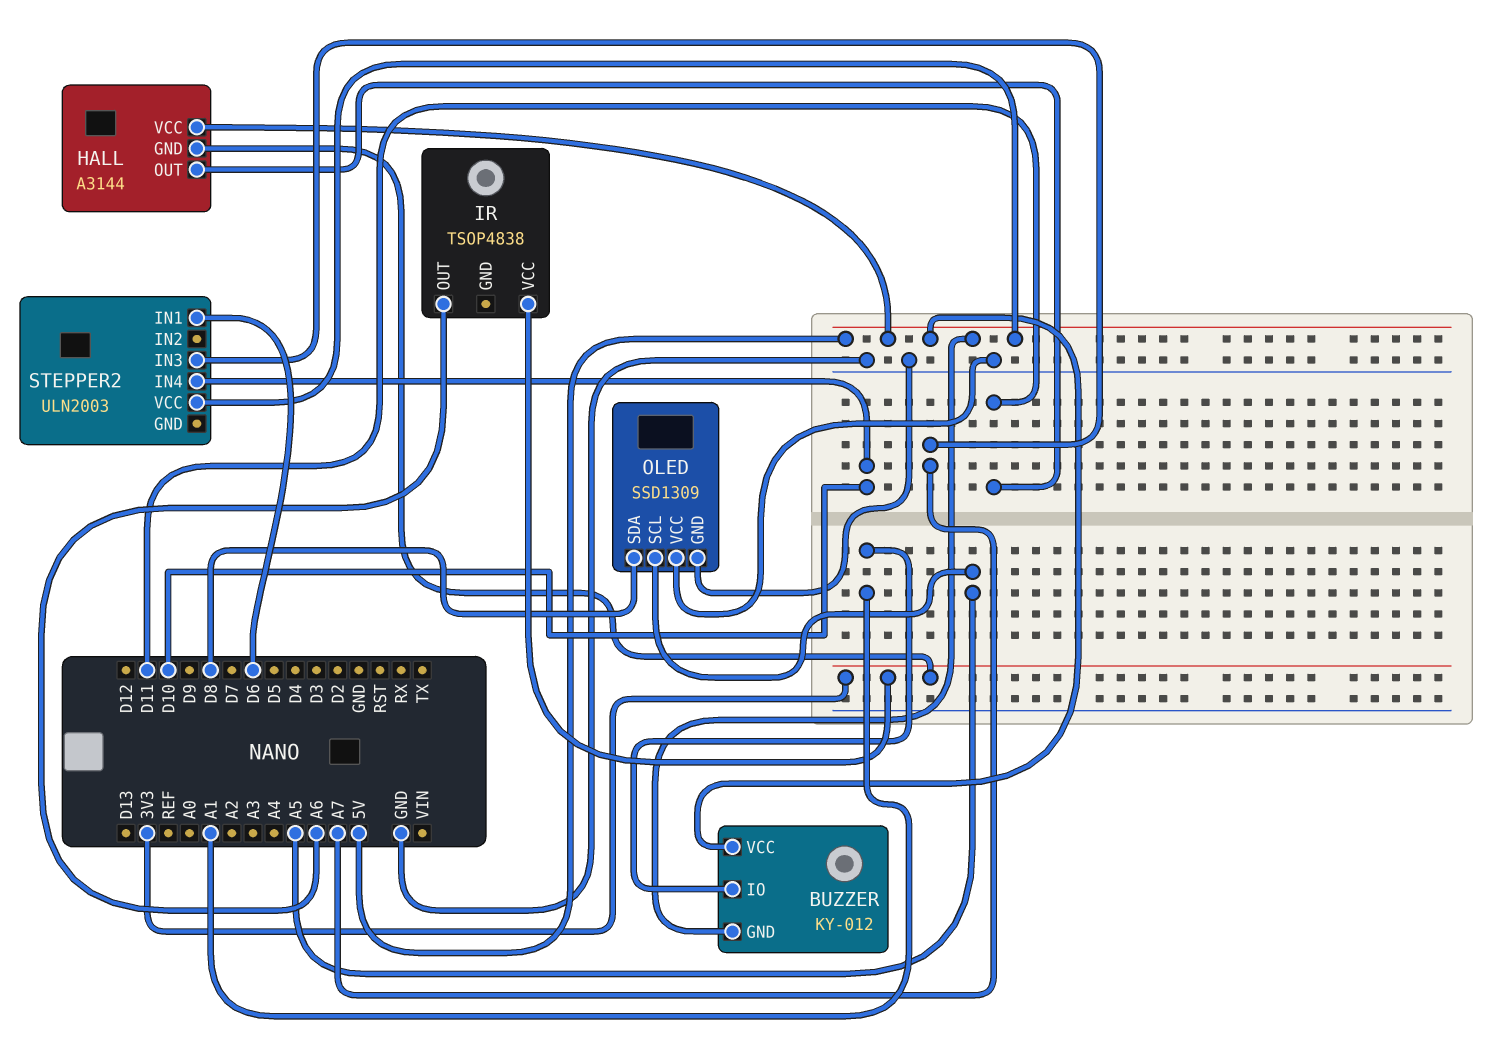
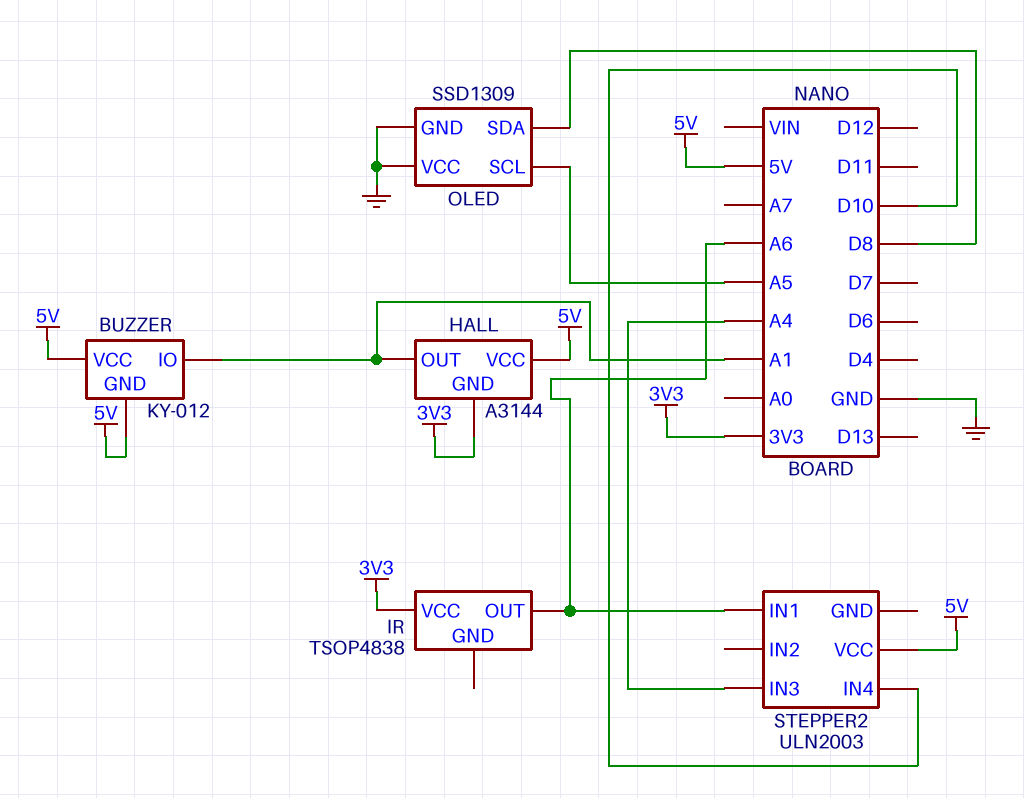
HALL pin OUT: D11 -> A1
STEPPER2 pin IN1: D6 -> A6
STEPPER2 pin IN3: A7 -> A4

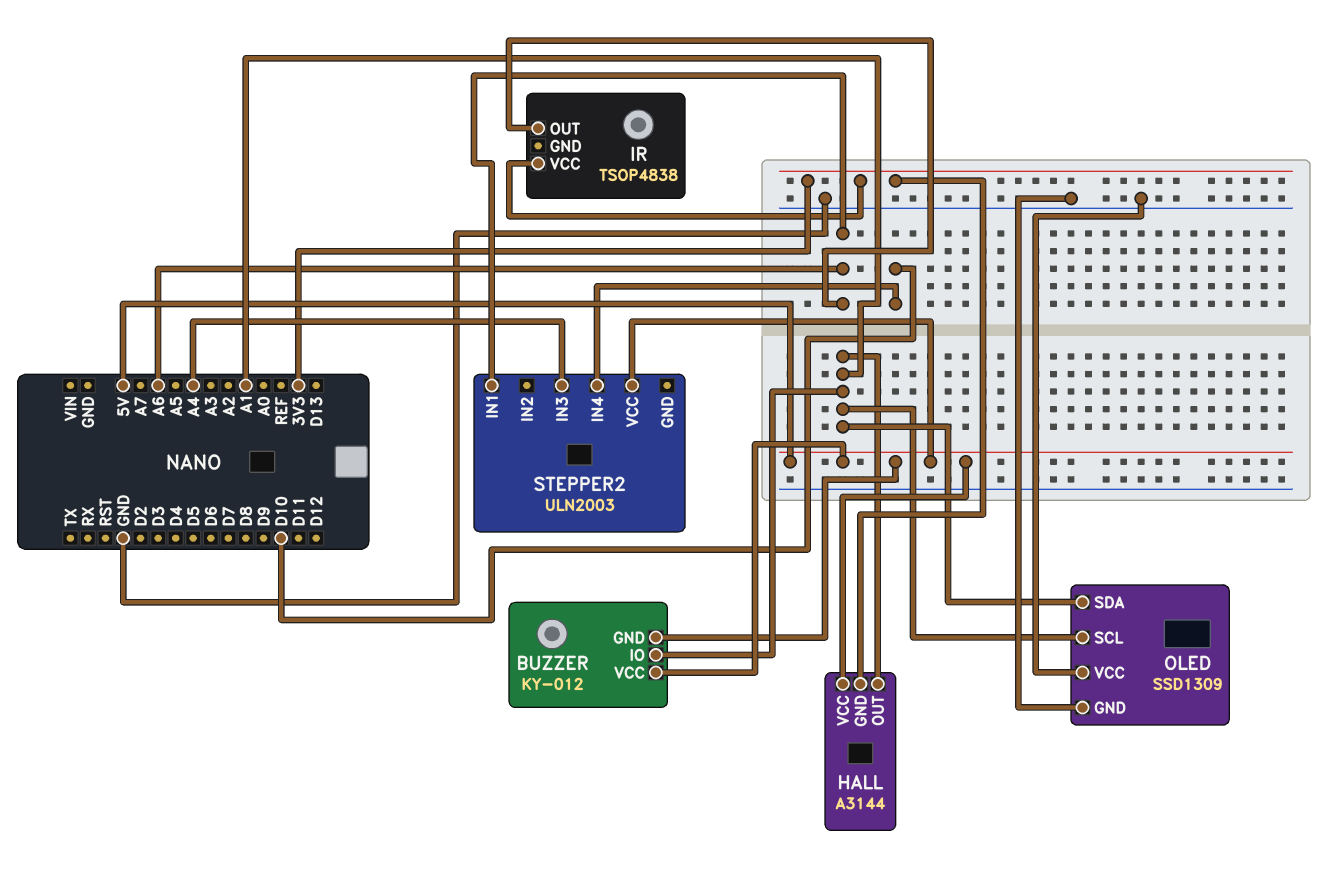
OLED pin SCL: A5 -> A1
OLED pin SDA: D8 -> A1

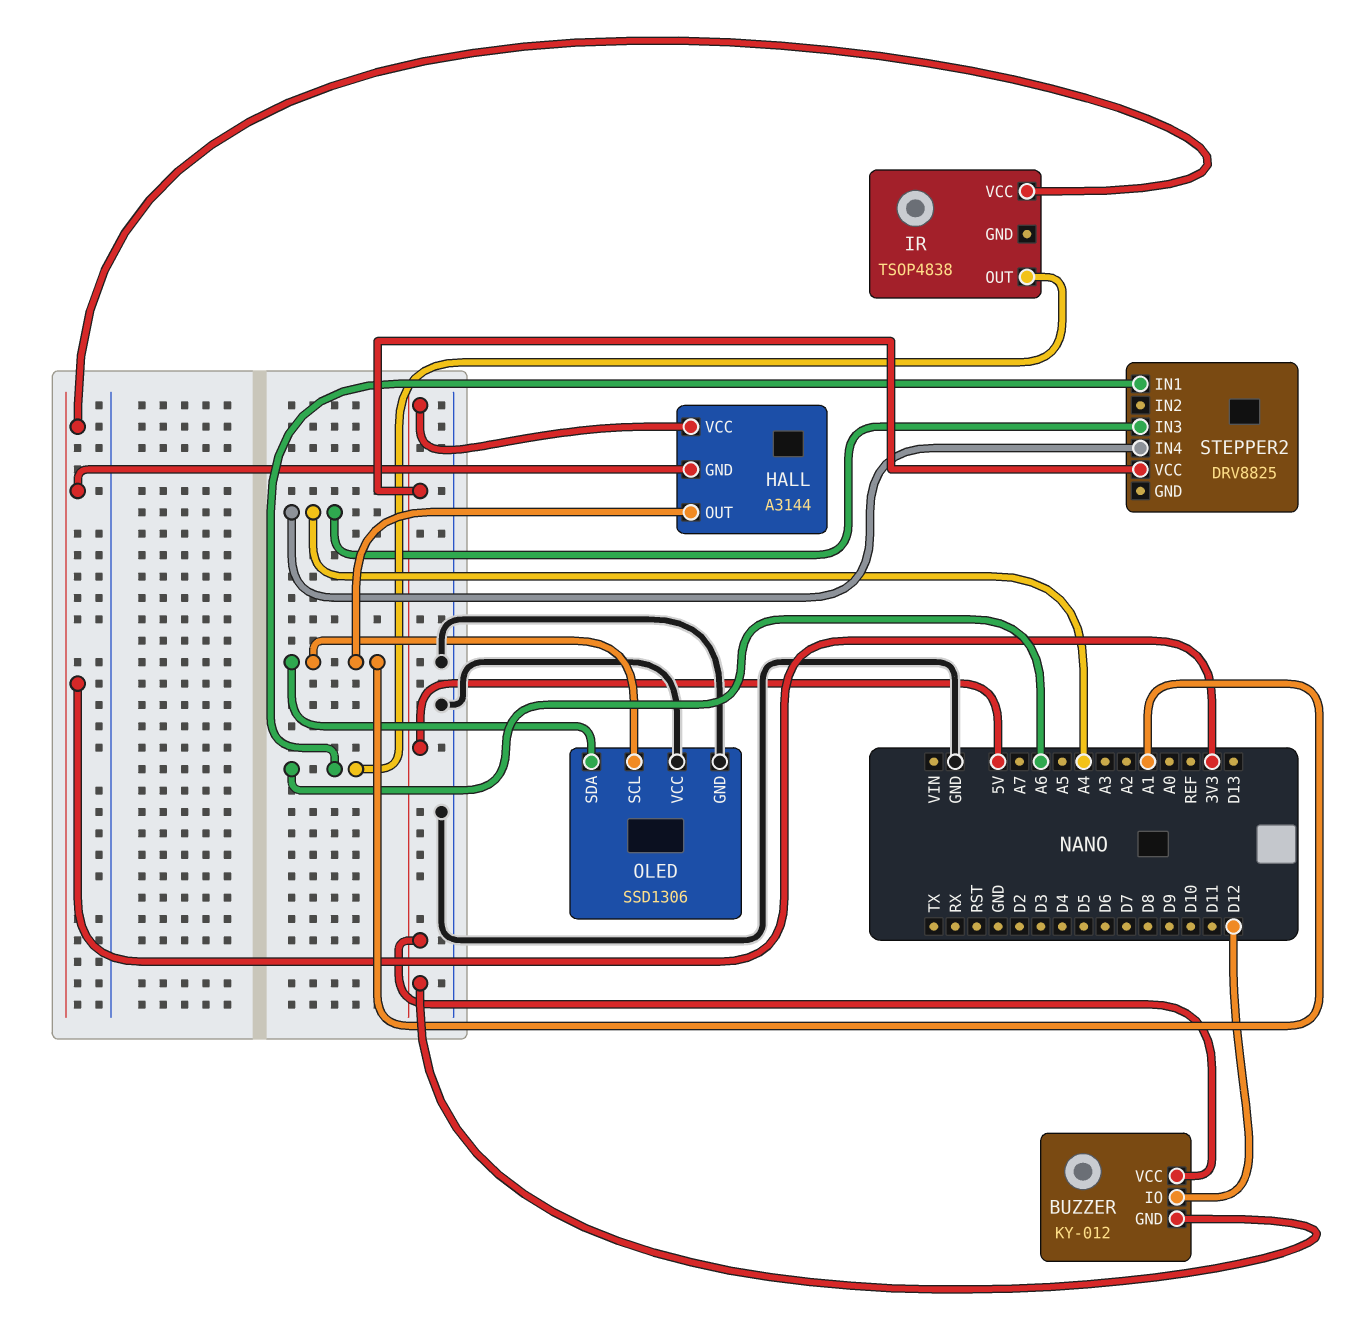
BUZZER pin IO: A1 -> D12
OLED: SSD1309 -> SSD1306
STEPPER2: ULN2003 -> DRV8825
STEPPER2 pin IN4: D10 -> A4

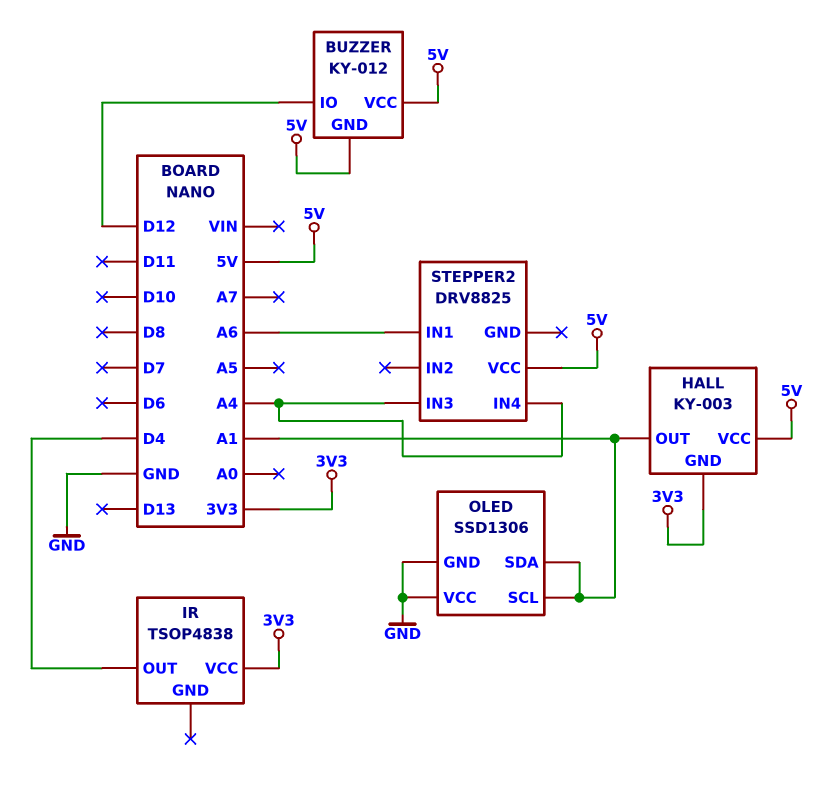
HALL: A3144 -> KY-003
IR pin OUT: A6 -> D4

